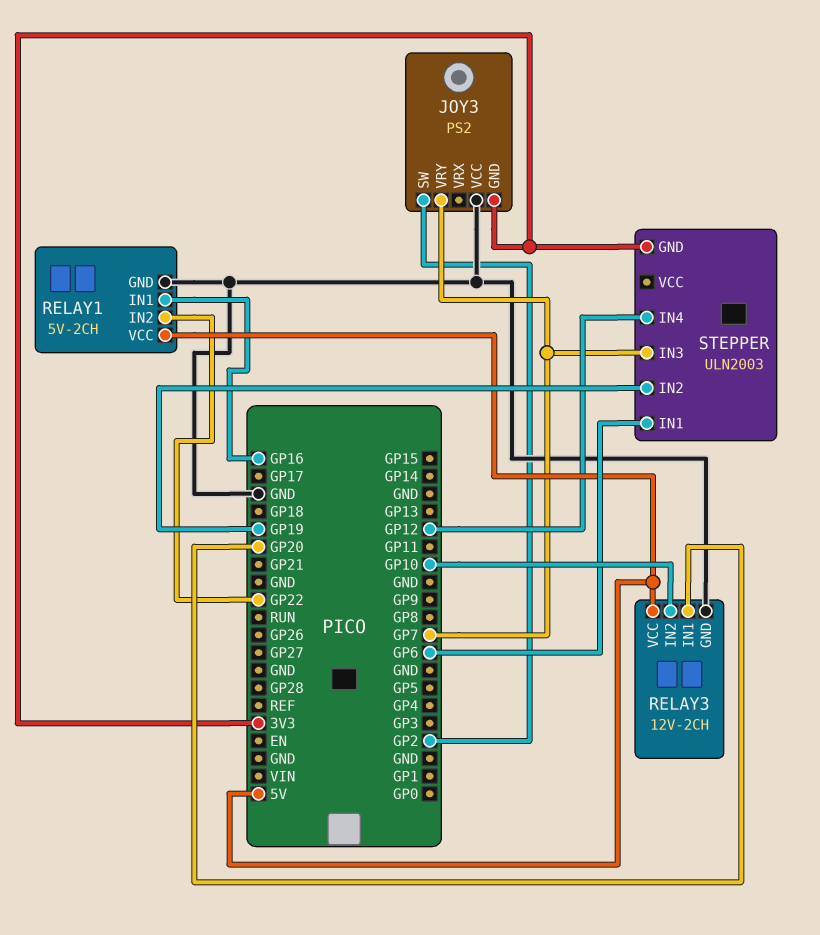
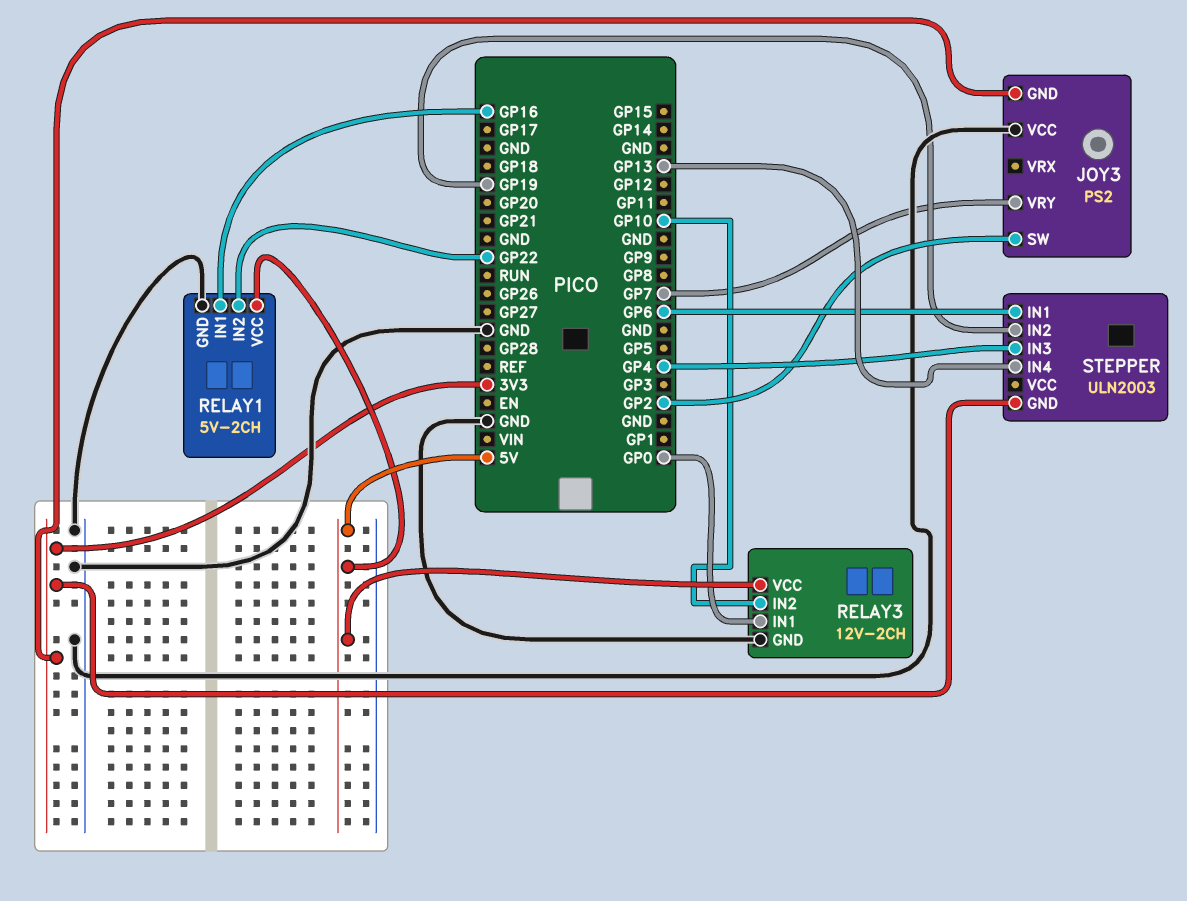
RELAY3 pin IN1: GP20 -> GP0
STEPPER pin IN3: GP7 -> GP4
STEPPER pin IN4: GP12 -> GP13

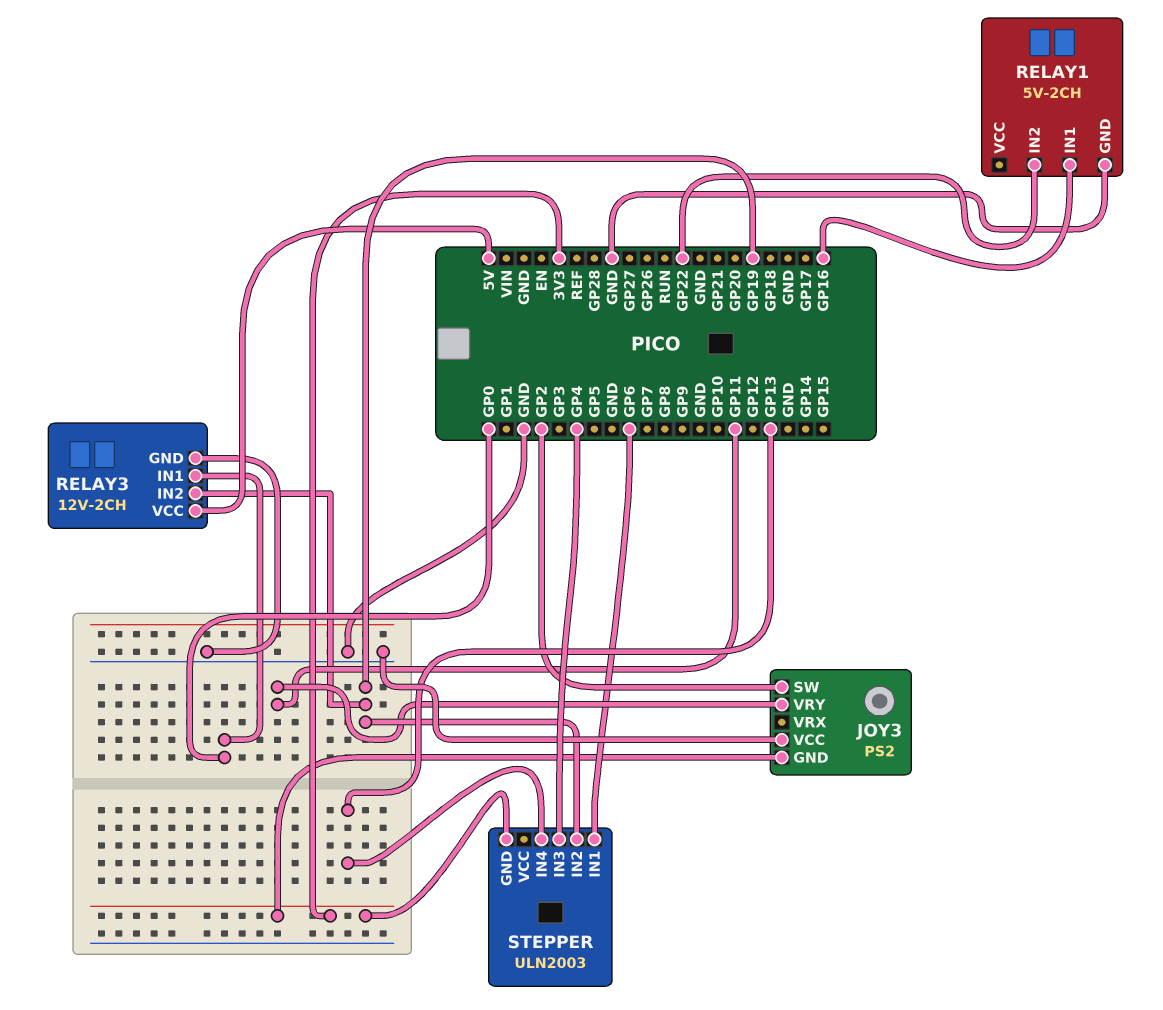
JOY3 pin VRY: GP7 -> GP11
RELAY1 pin VCC: 5V -> none
RELAY3 pin IN2: GP10 -> GP19

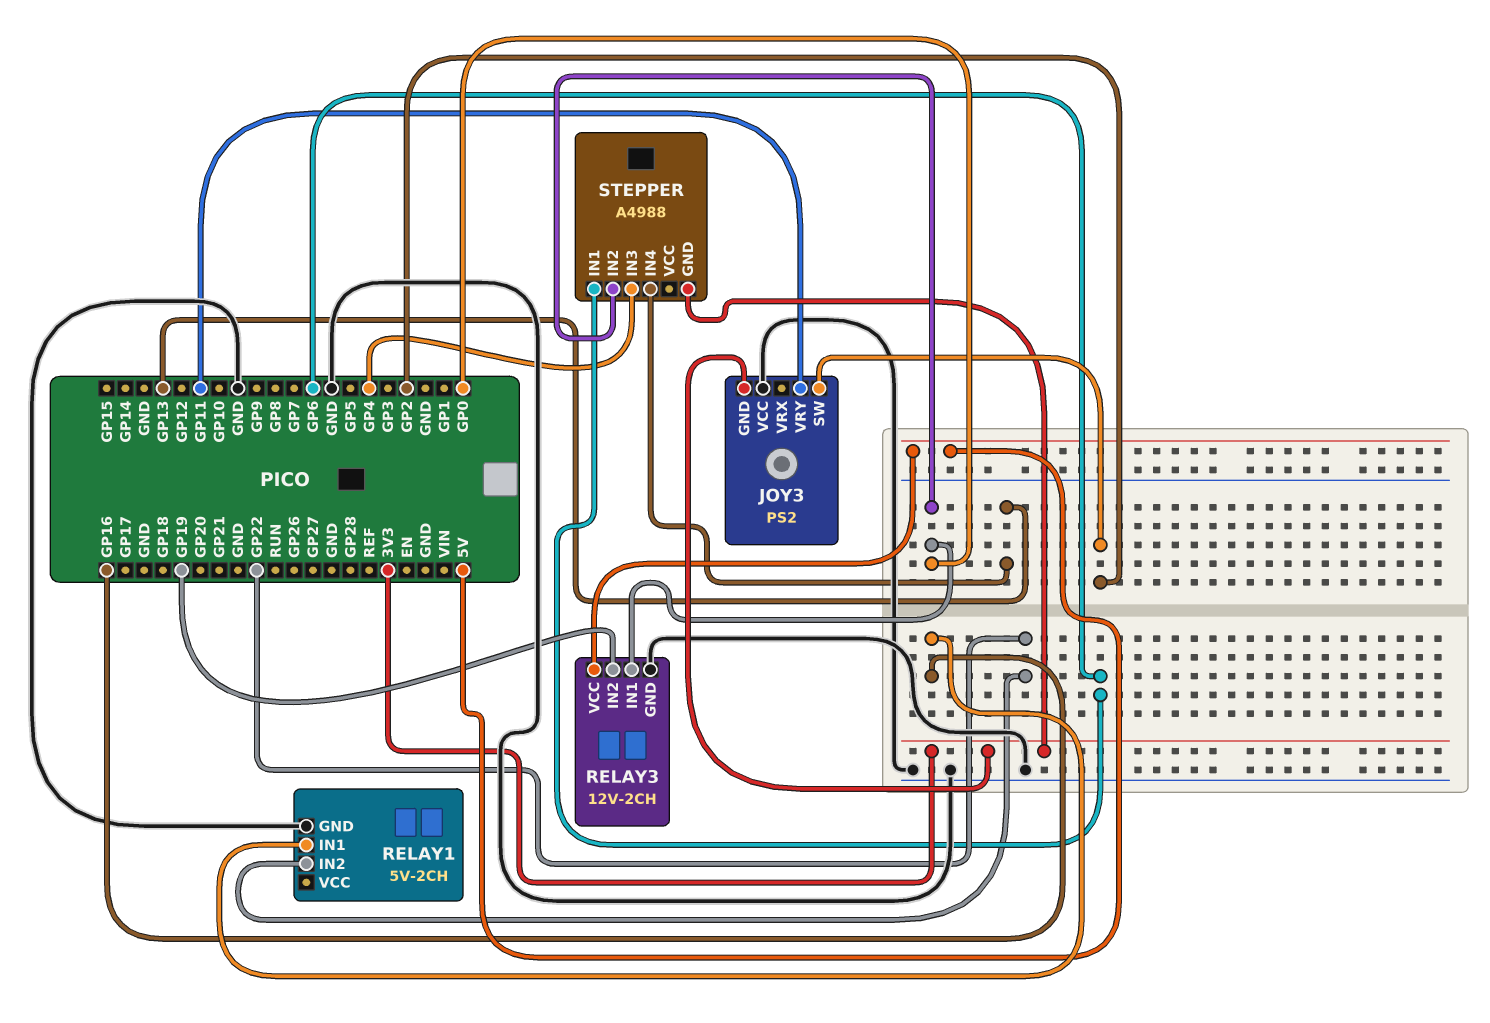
STEPPER: ULN2003 -> A4988
STEPPER pin IN2: GP19 -> GP0

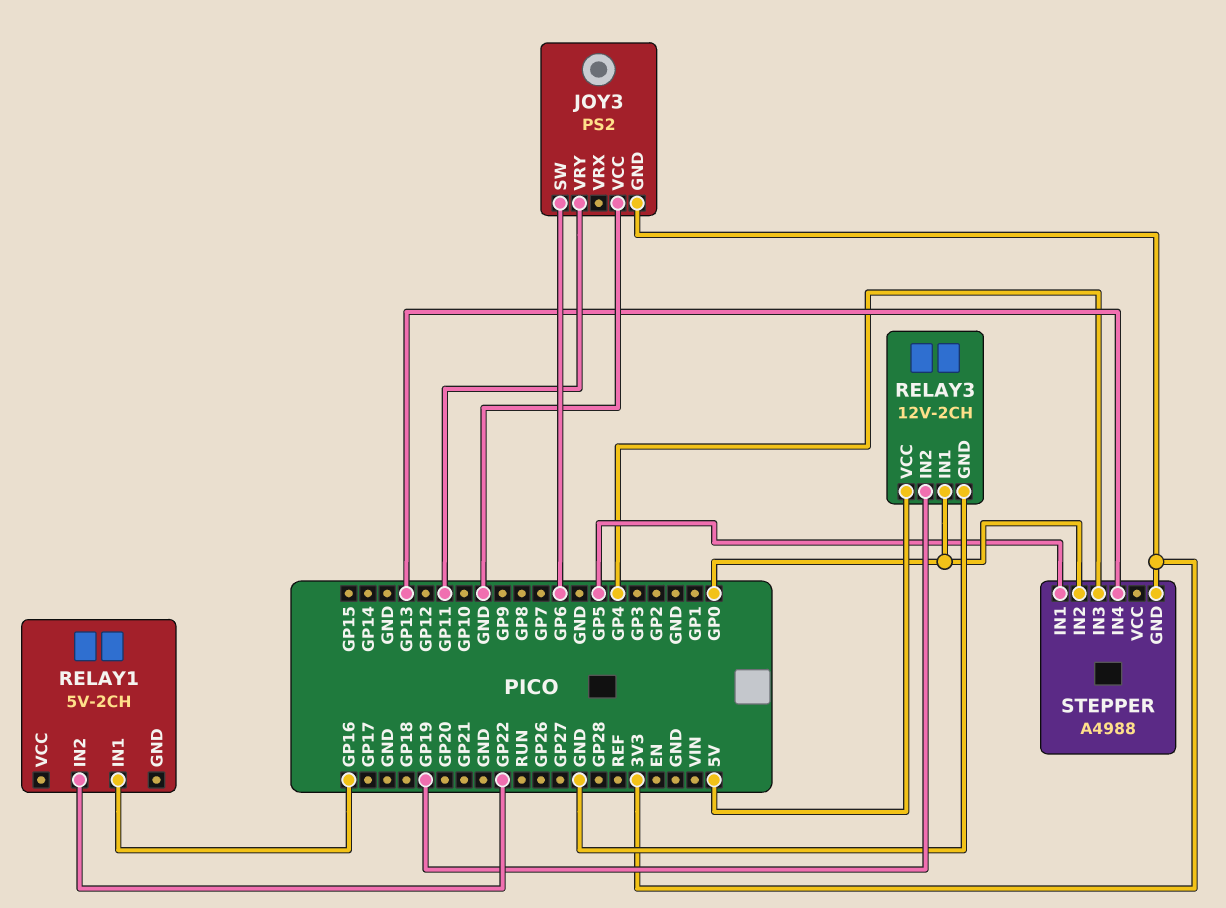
JOY3 pin SW: GP2 -> GP6
RELAY1 pin GND: GND -> none
STEPPER pin IN1: GP6 -> GP5

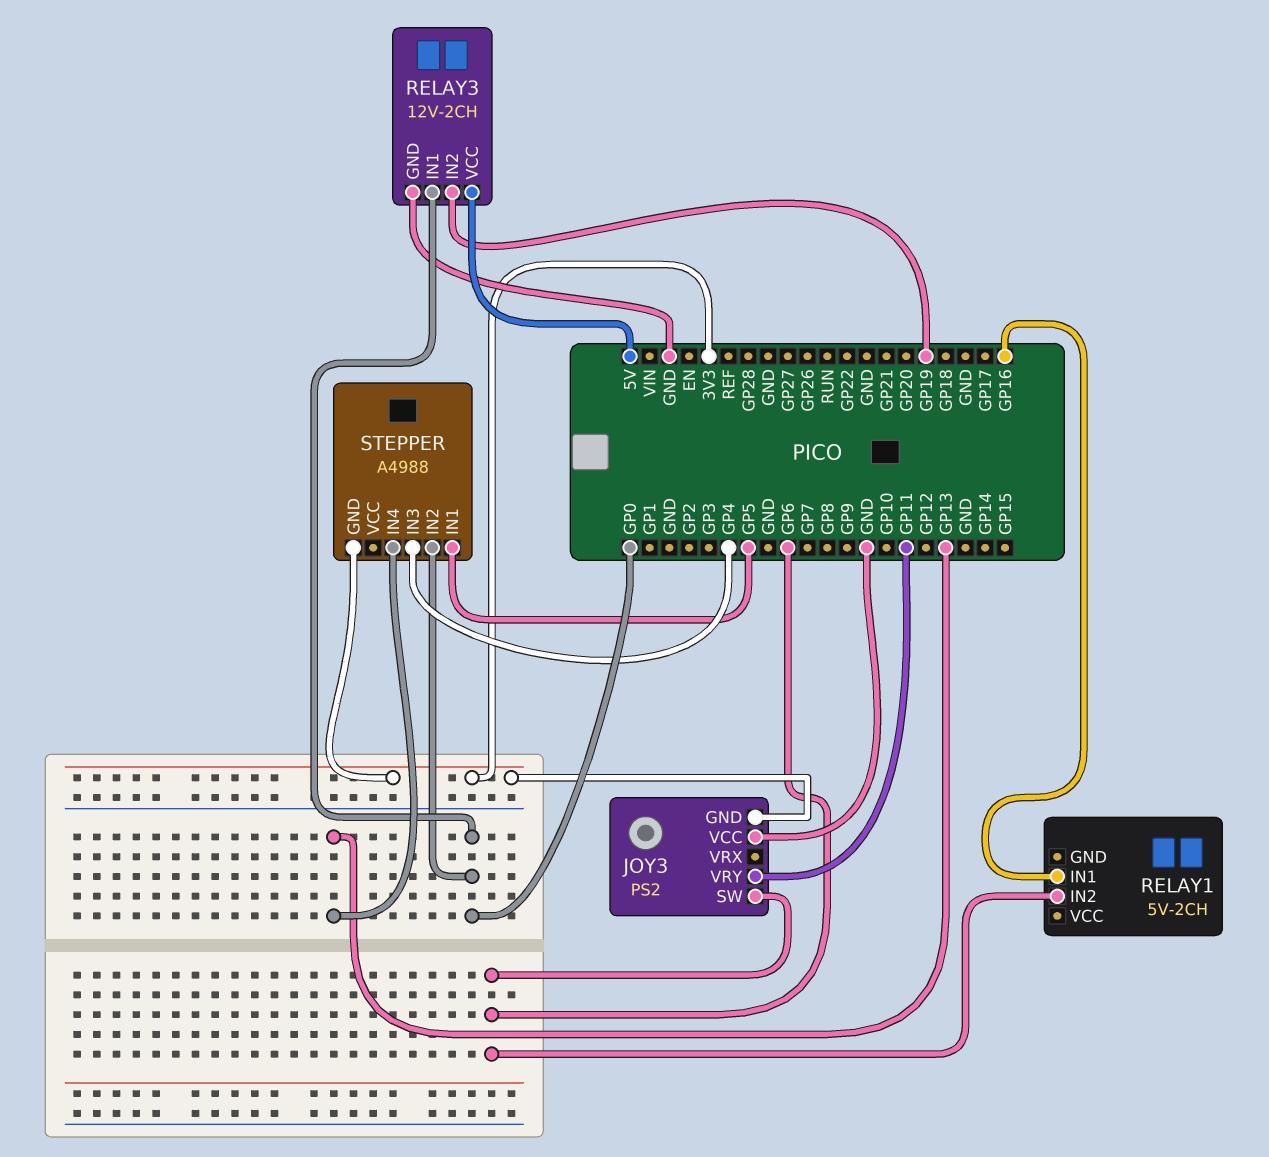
RELAY1 pin IN2: GP22 -> GP6

